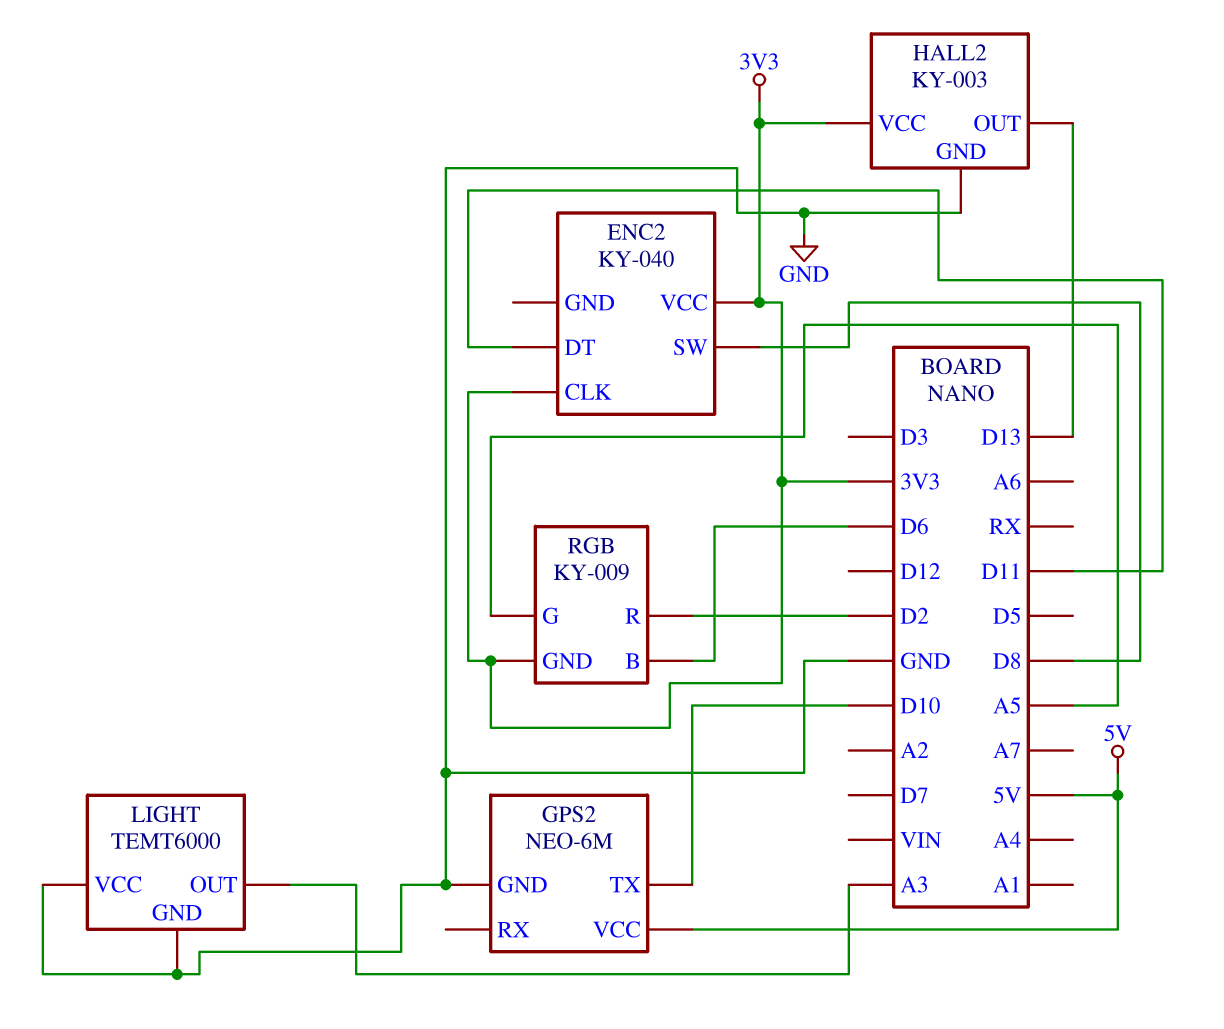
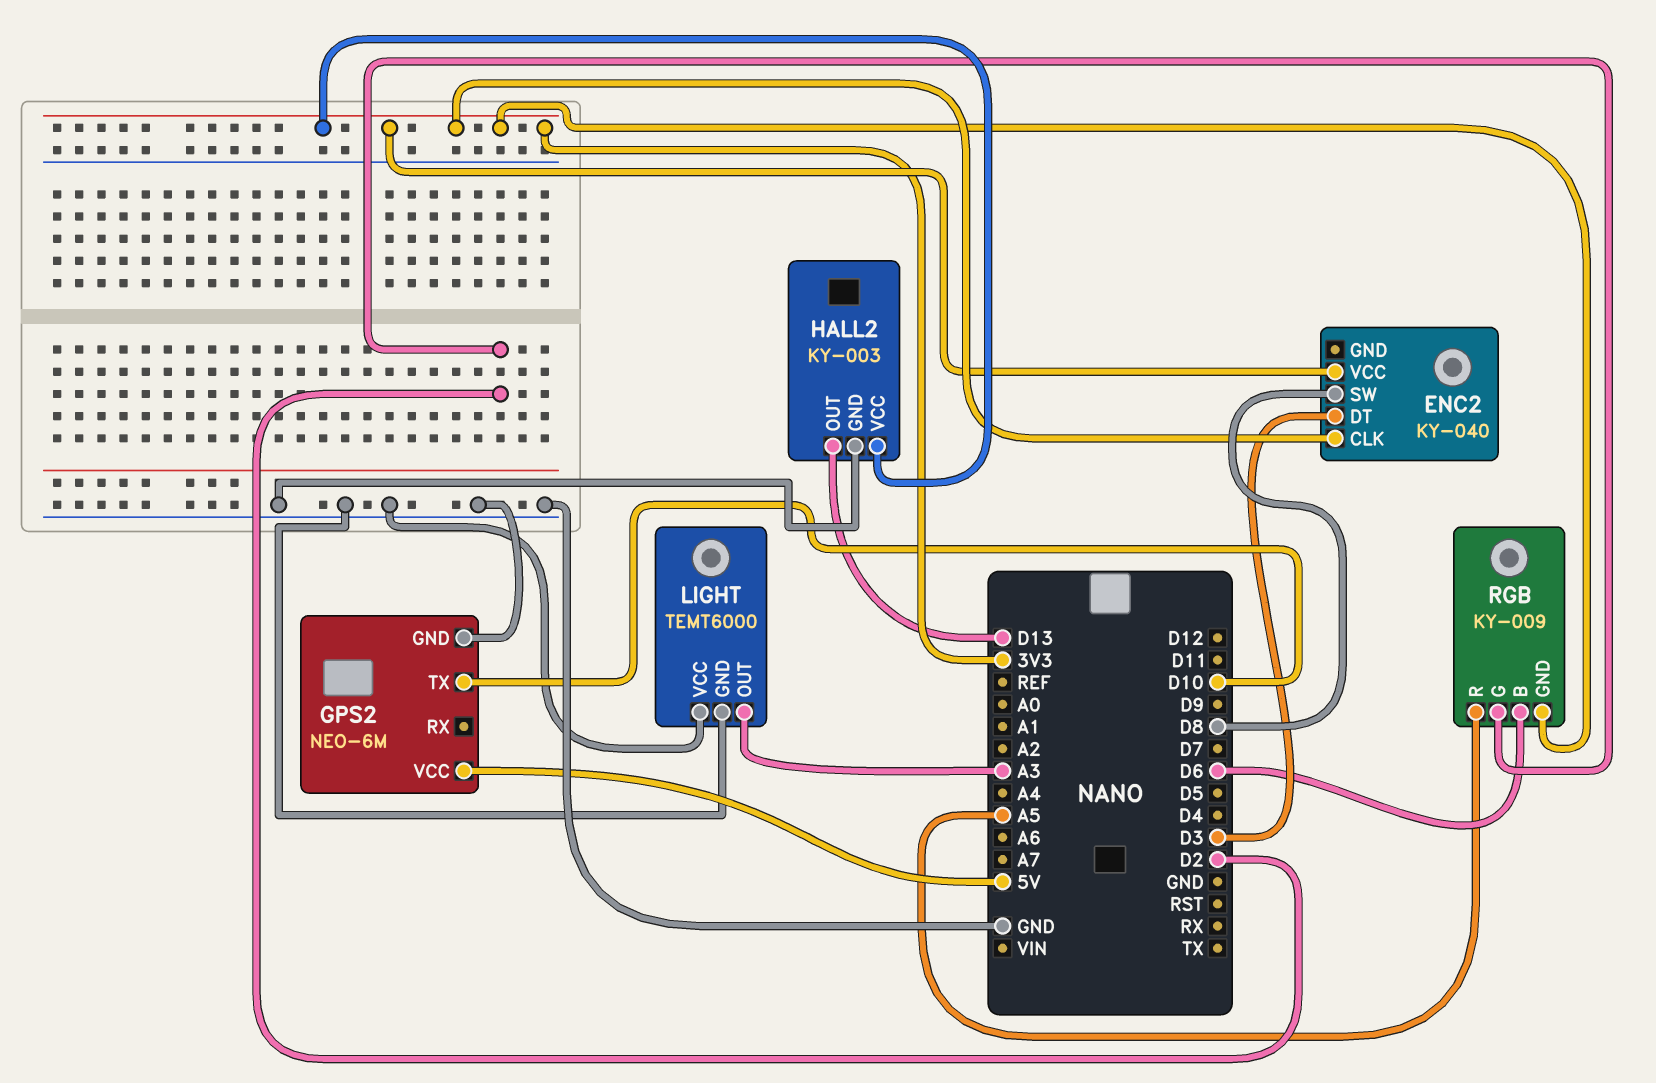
ENC2 pin DT: D11 -> D3
RGB pin G: A5 -> D2
RGB pin R: D2 -> A5

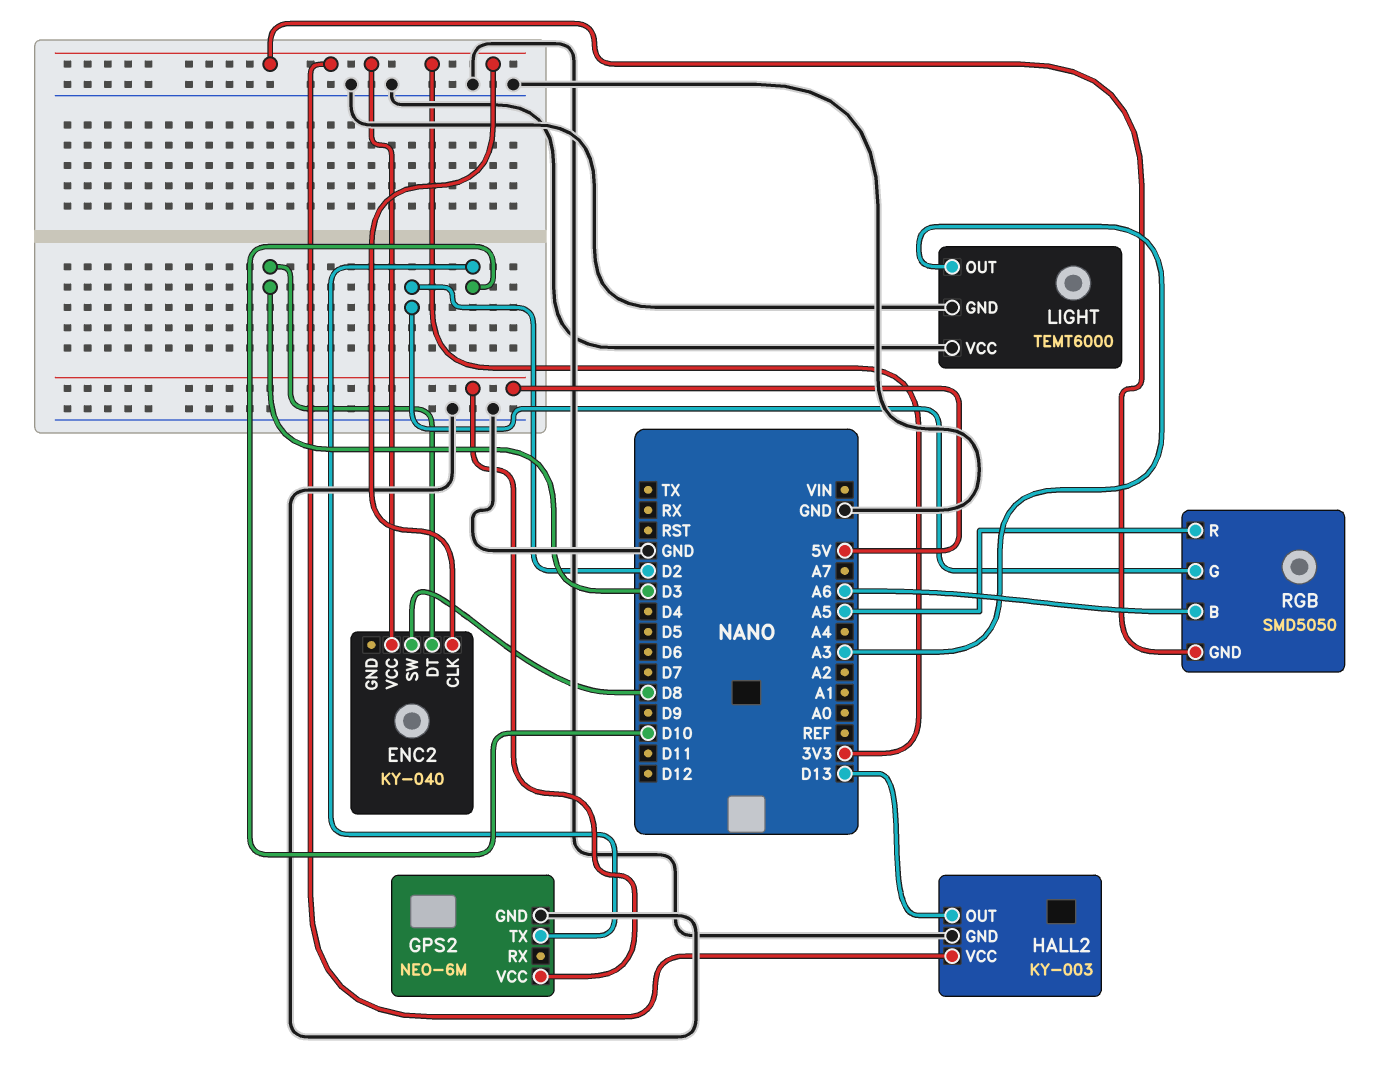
RGB: KY-009 -> SMD5050
RGB pin B: D6 -> A6

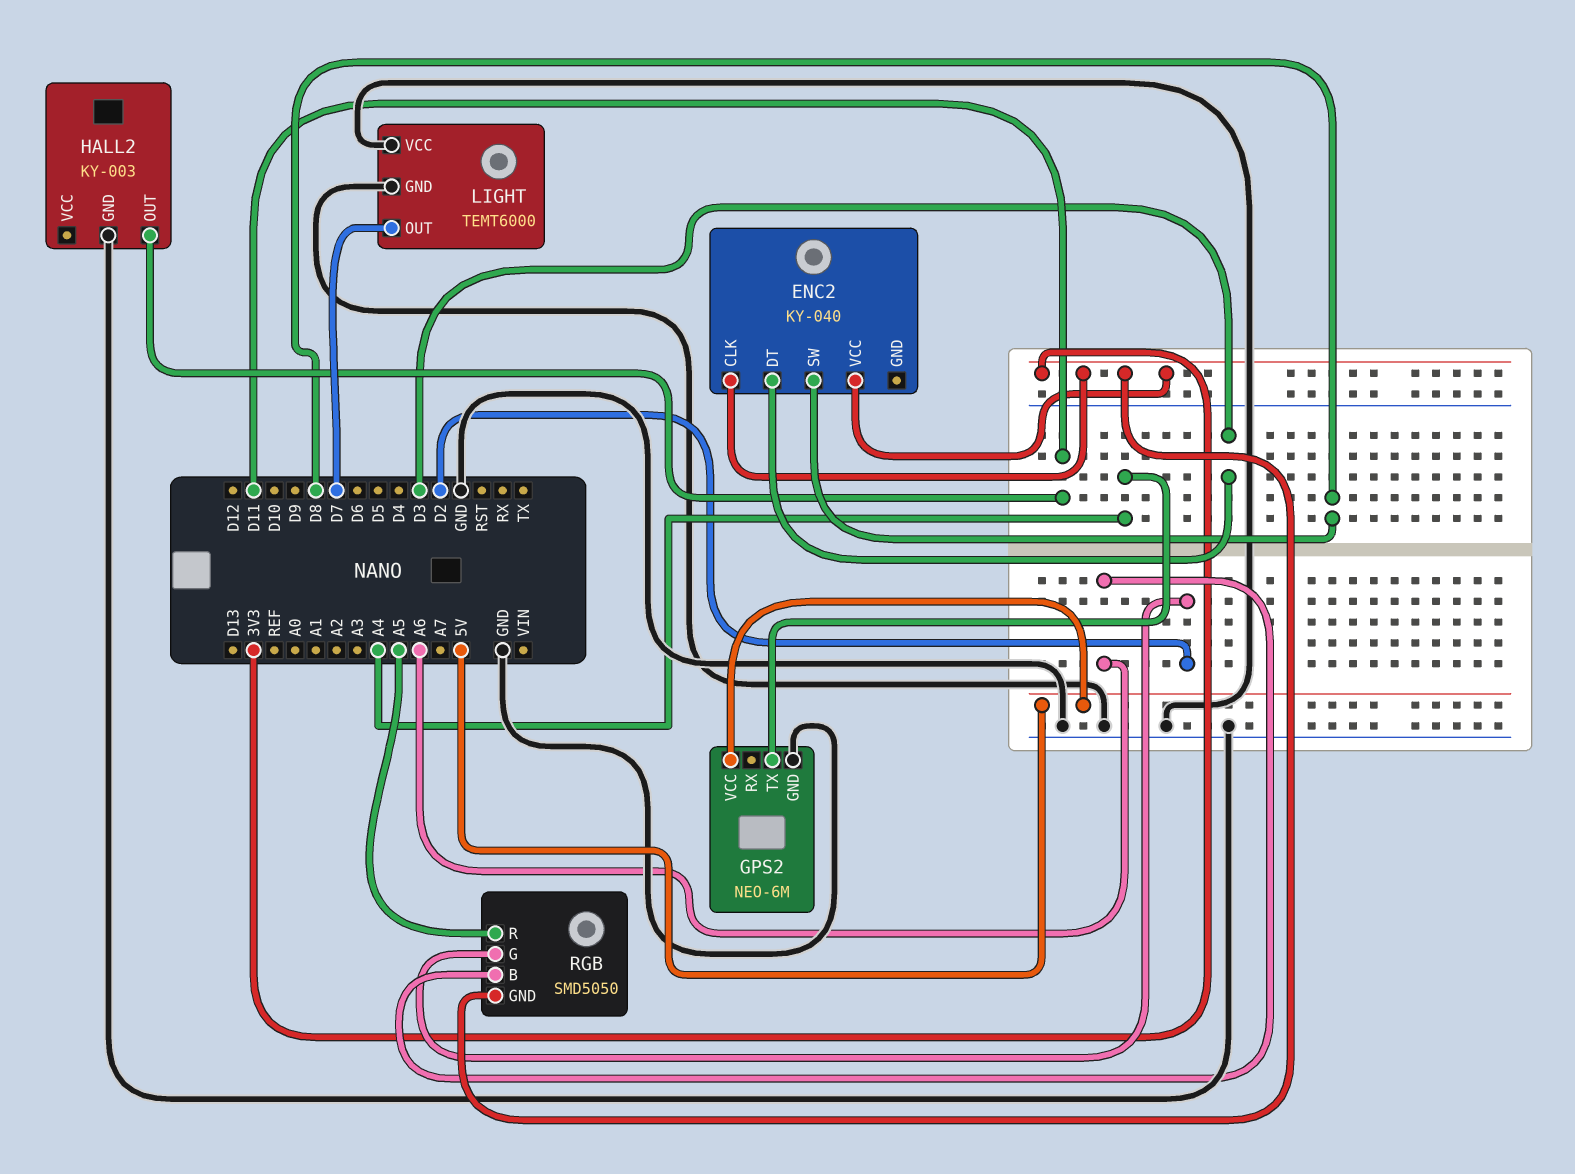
GPS2 pin TX: D10 -> A4
HALL2 pin OUT: D13 -> D11
HALL2 pin VCC: 3V3 -> none
LIGHT pin OUT: A3 -> D7

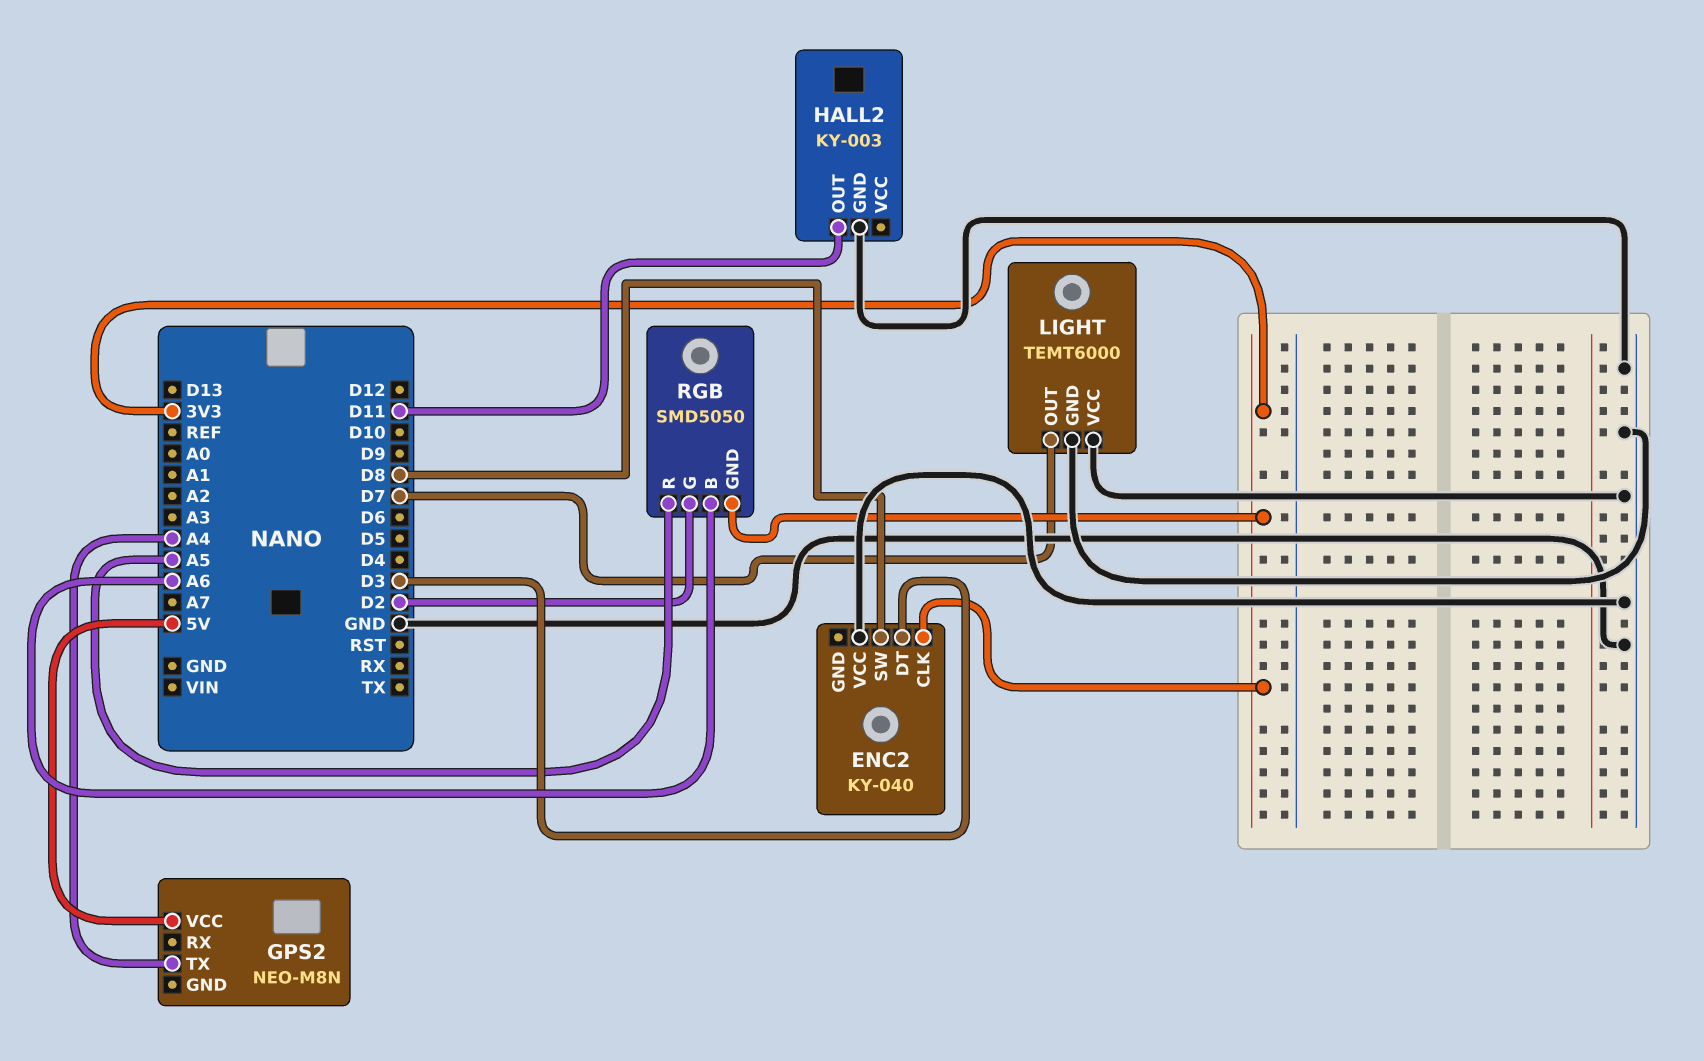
ENC2 pin VCC: 3V3 -> GND
GPS2: NEO-6M -> NEO-M8N
GPS2 pin GND: GND -> none

